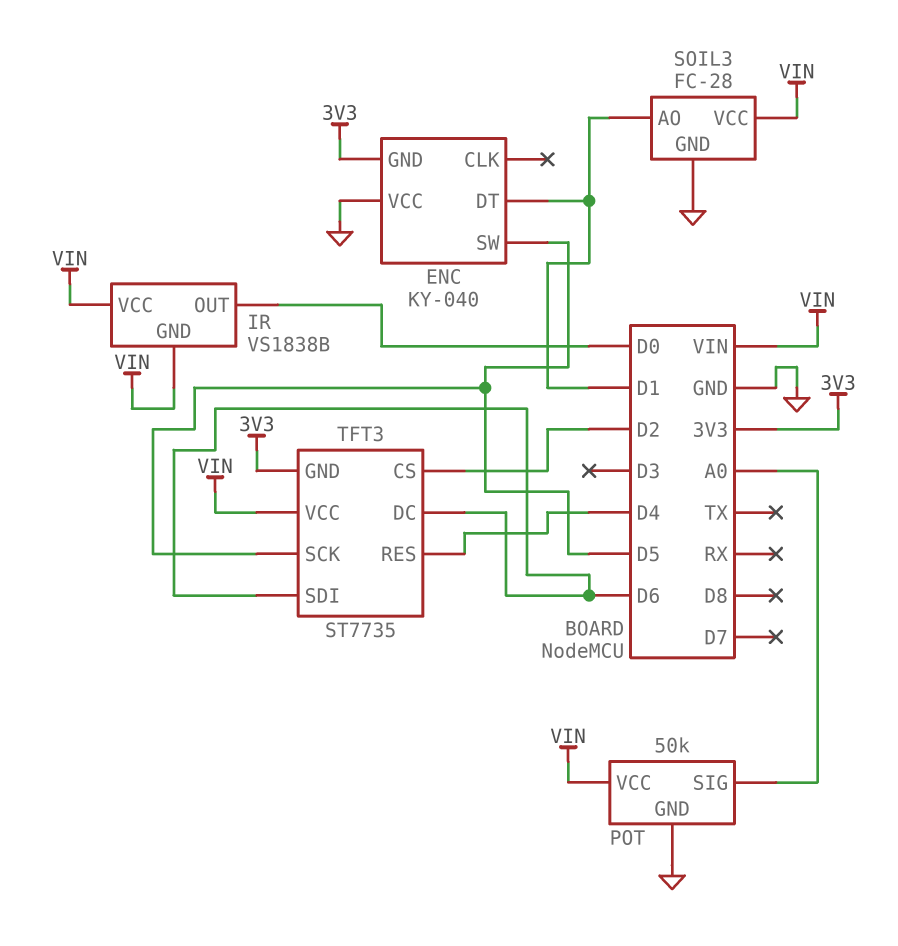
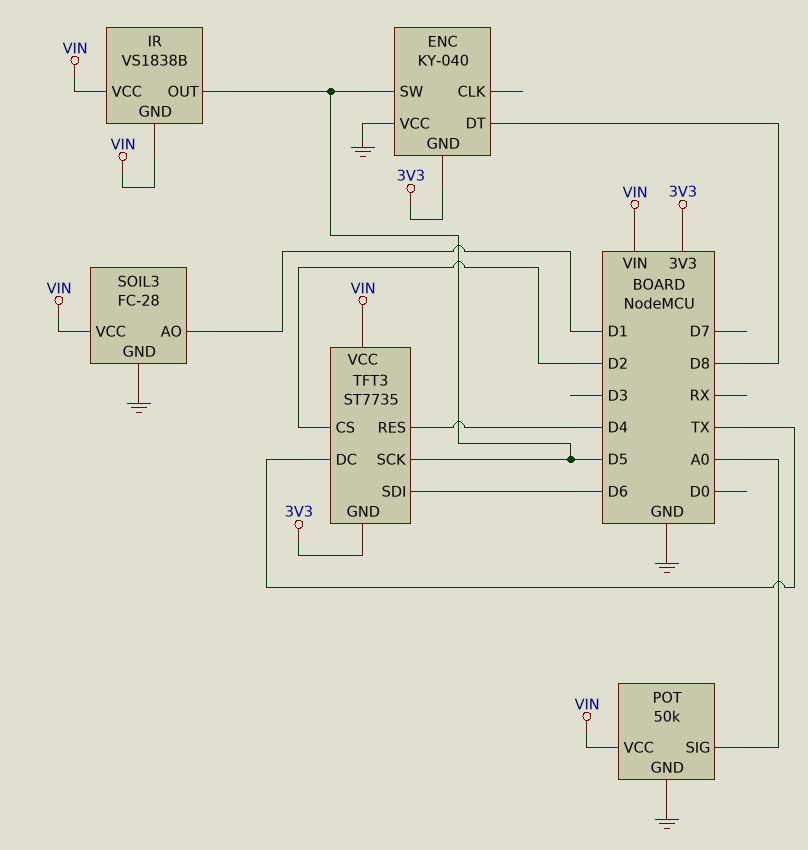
ENC pin DT: D1 -> D8
IR pin OUT: D0 -> D5
TFT3 pin DC: D6 -> TX

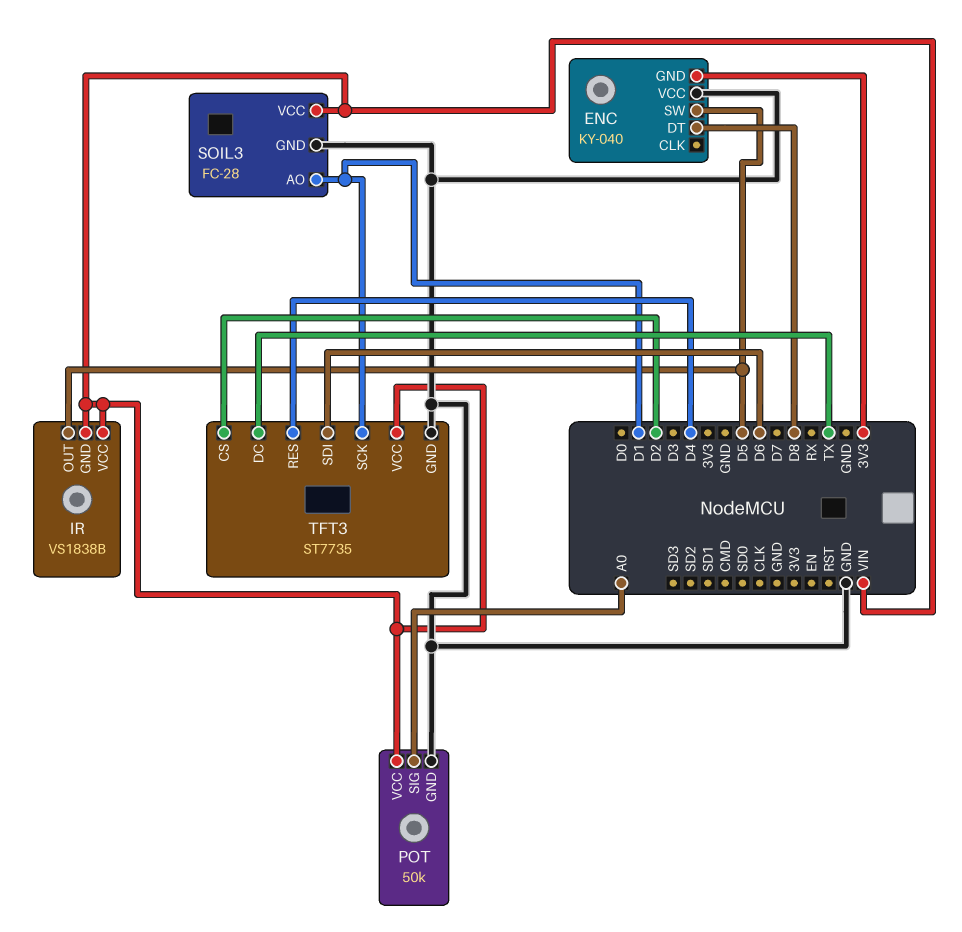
TFT3 pin GND: 3V3 -> GND
TFT3 pin SCK: D5 -> D1

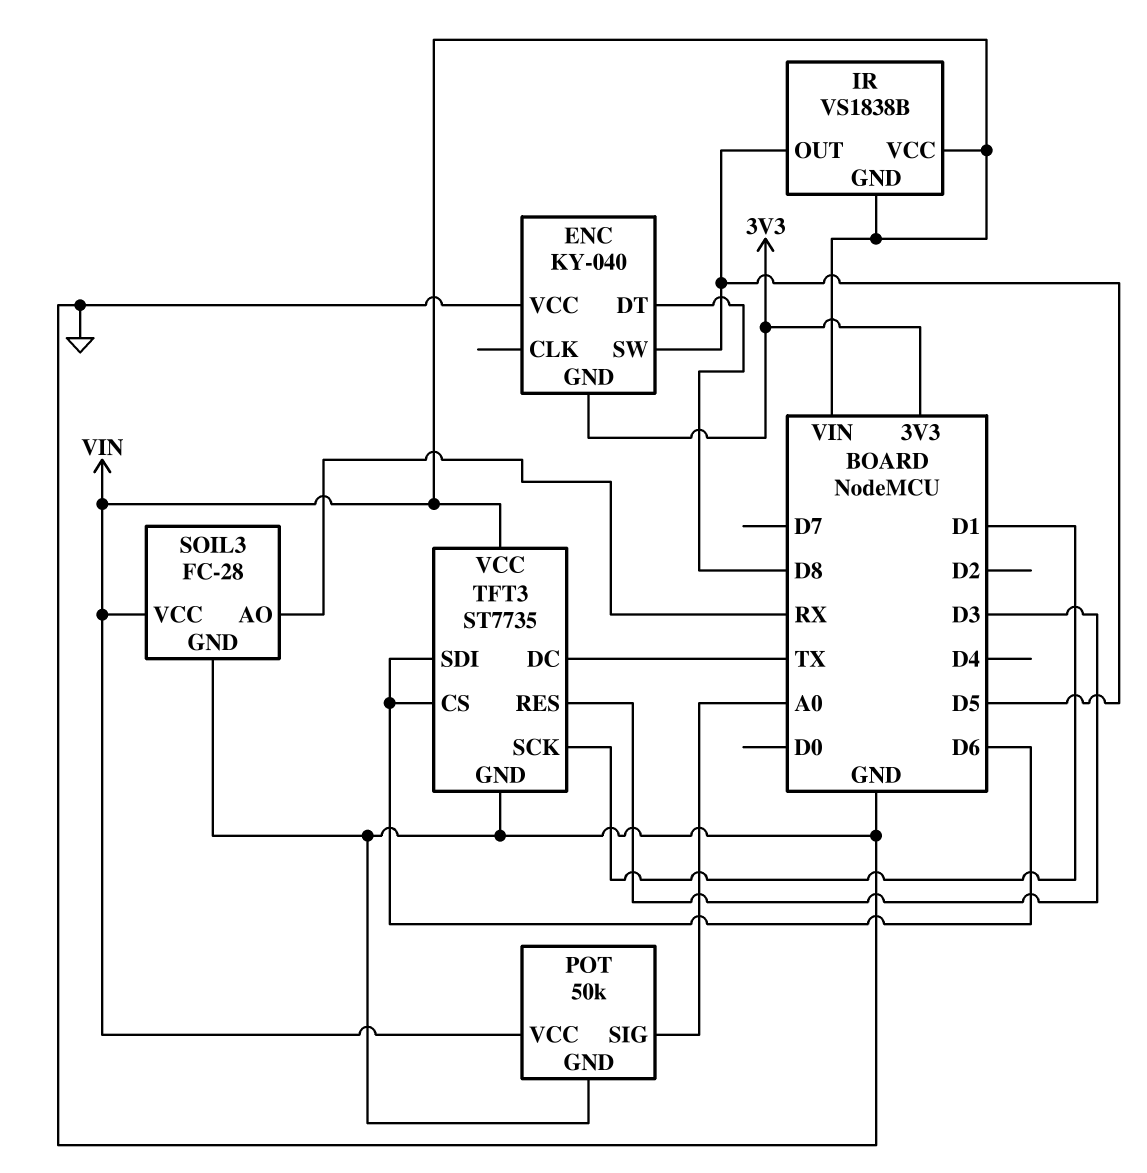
SOIL3 pin AO: D1 -> RX
TFT3 pin CS: D2 -> D6
TFT3 pin RES: D4 -> D3

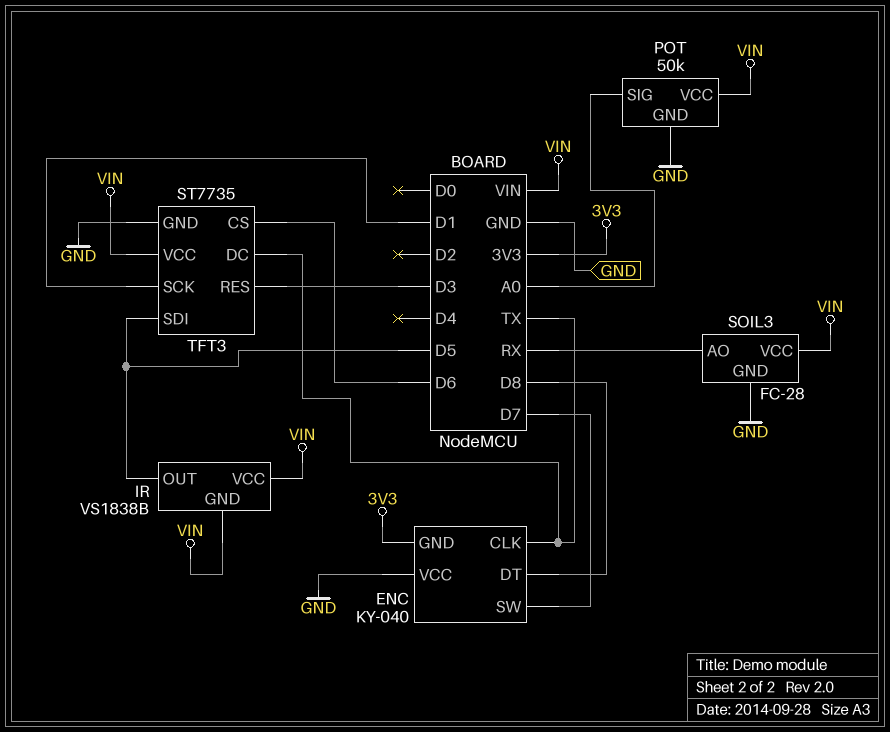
ENC pin CLK: none -> TX
ENC pin SW: D5 -> D7
TFT3 pin SDI: D6 -> D5

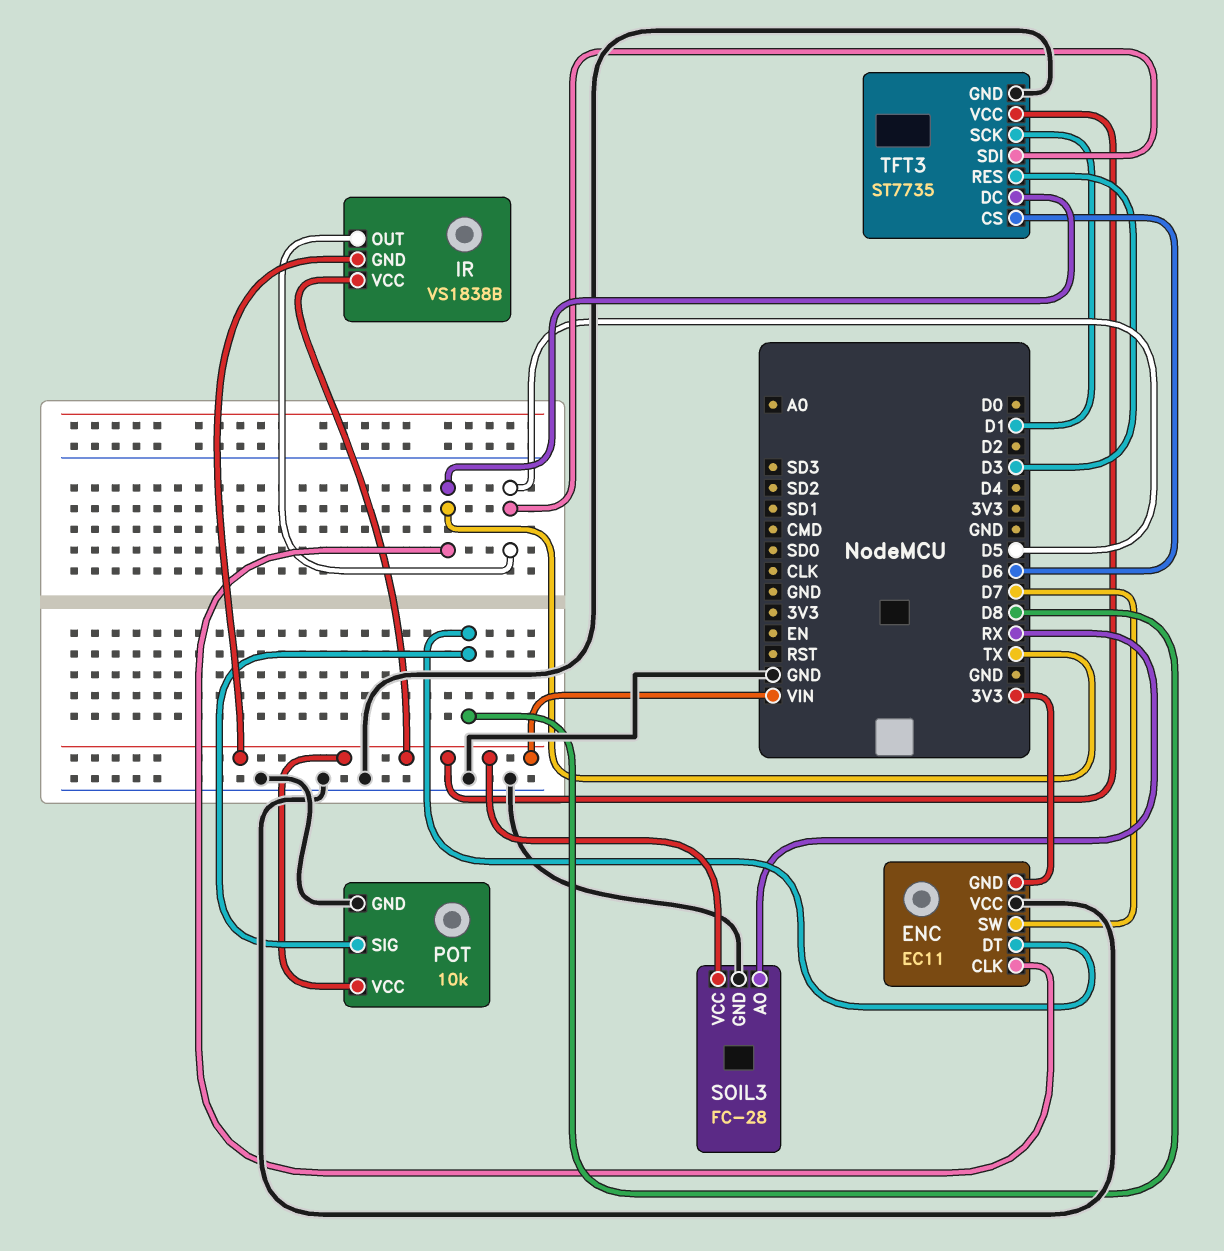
ENC: KY-040 -> EC11
POT: 50k -> 10k
POT pin SIG: A0 -> D8

